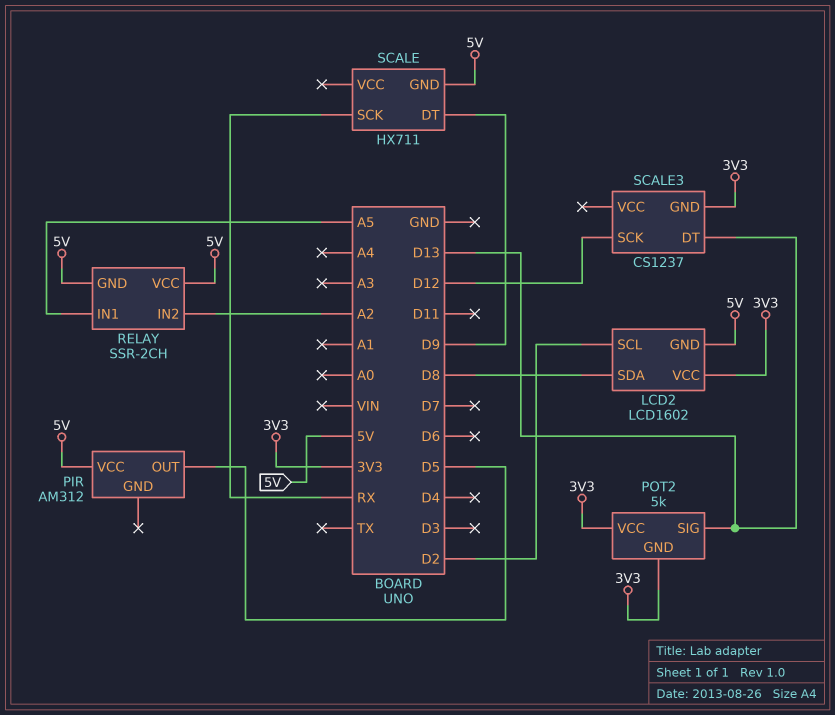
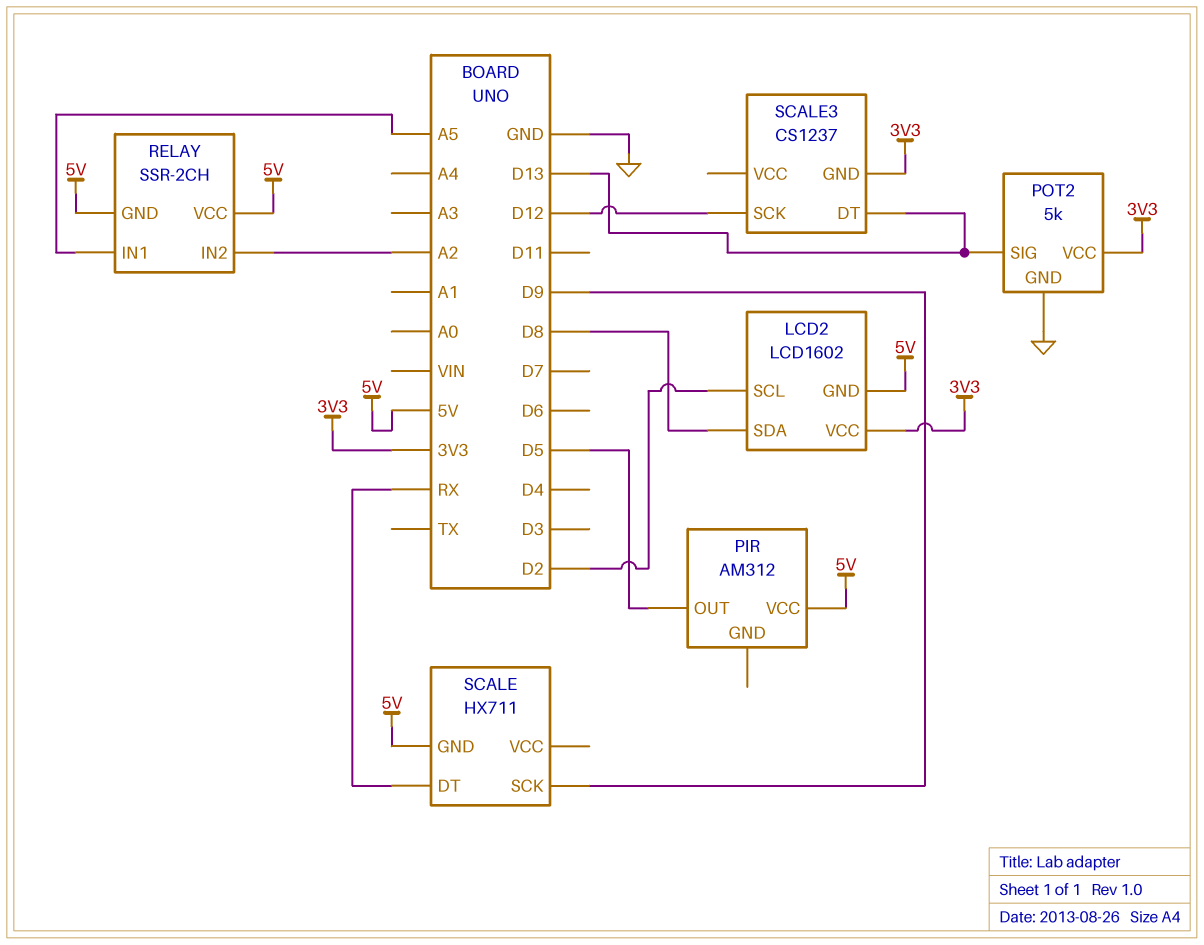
POT2 pin GND: 3V3 -> GND
SCALE pin DT: D9 -> RX
SCALE pin SCK: RX -> D9

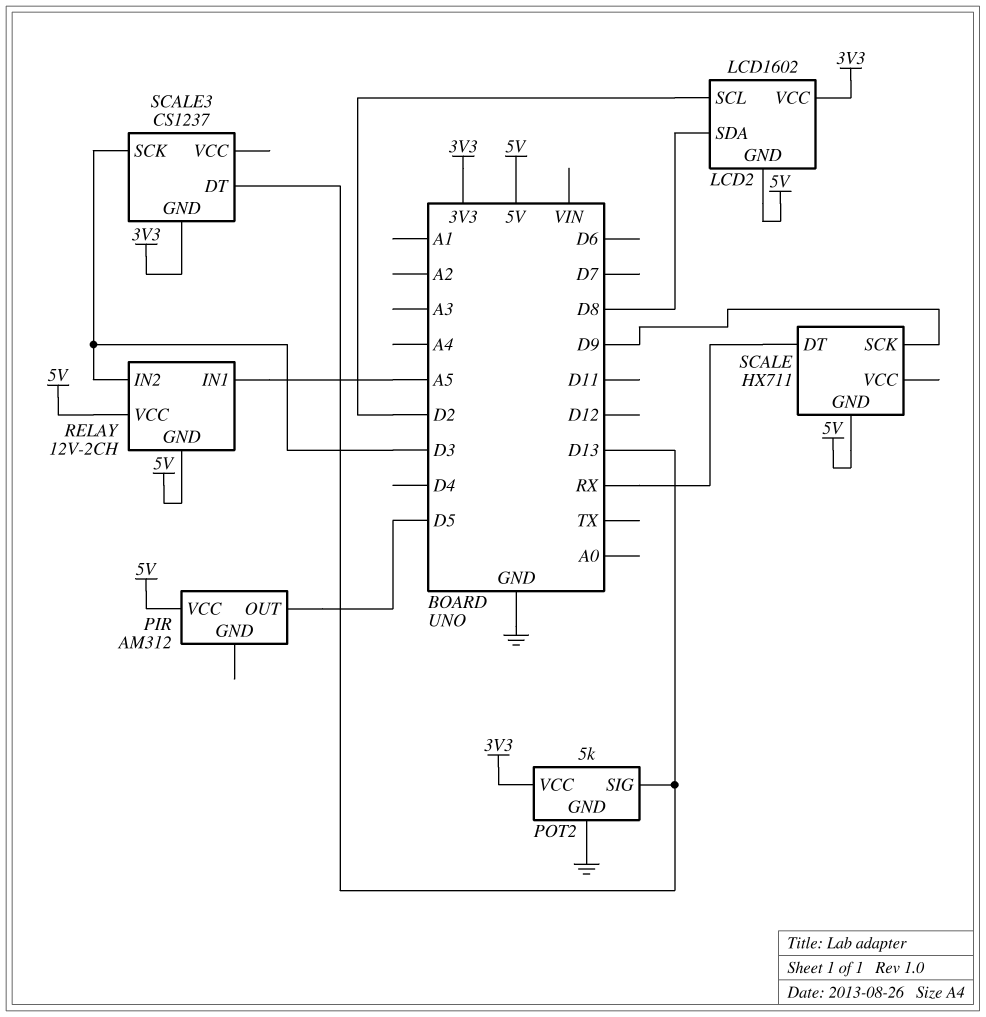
RELAY: SSR-2CH -> 12V-2CH
RELAY pin IN2: A2 -> D3
SCALE3 pin SCK: D12 -> D3

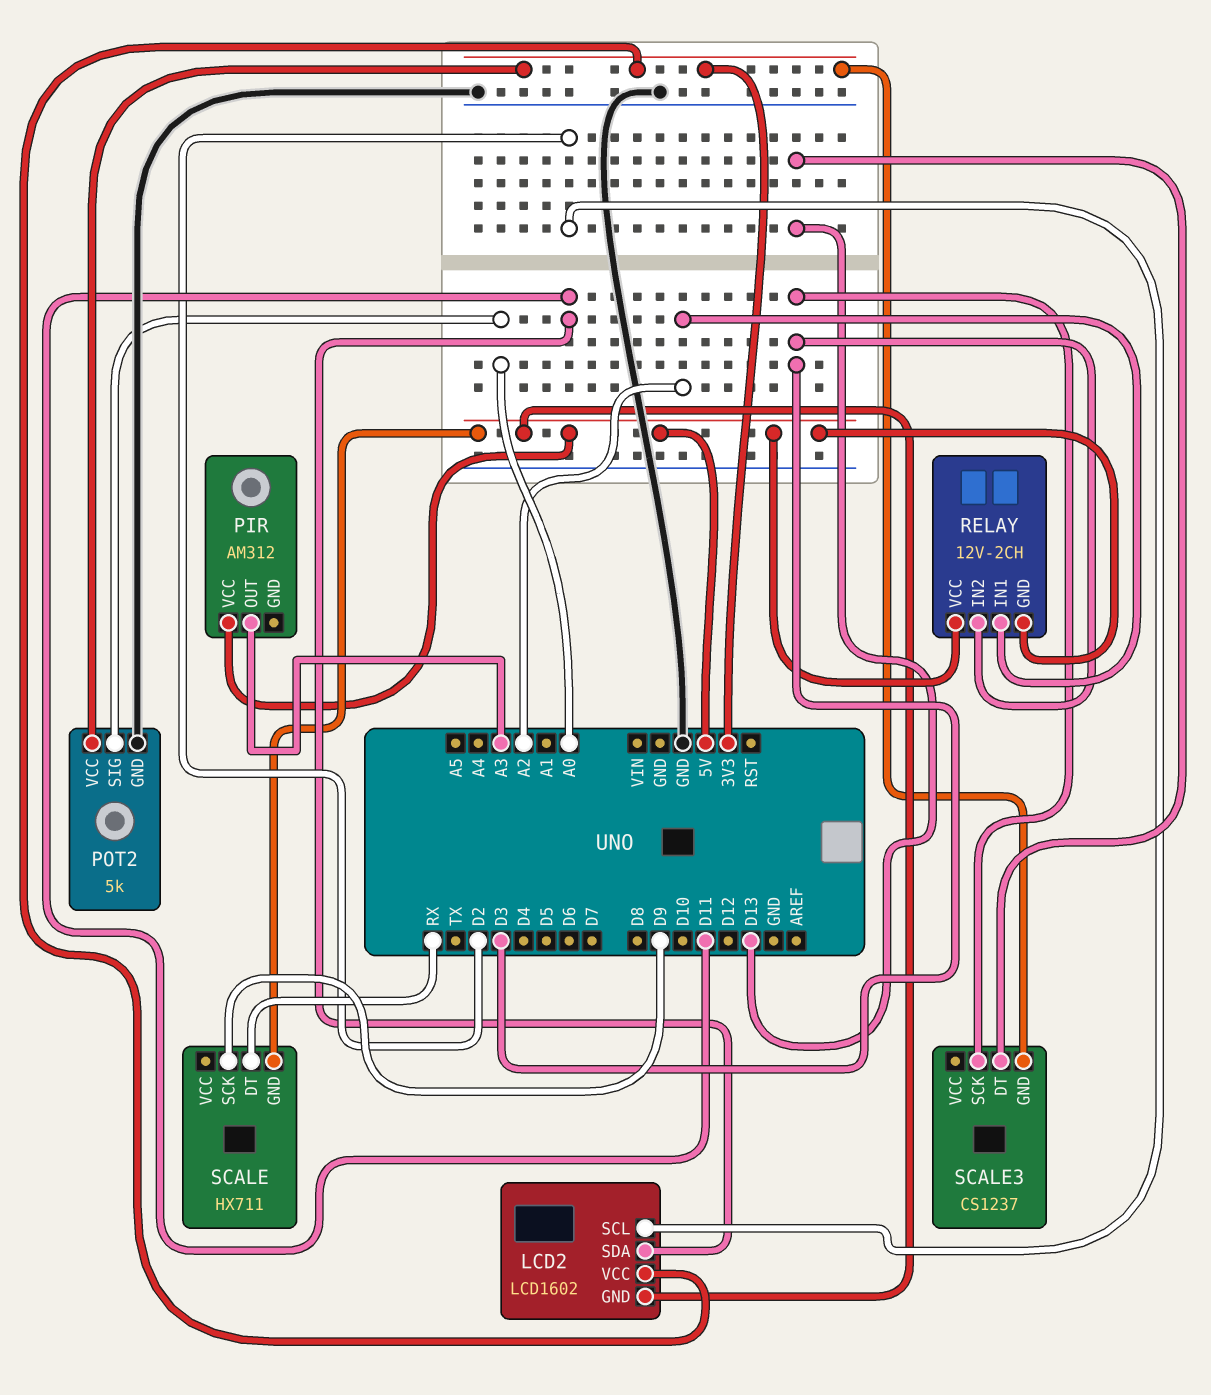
LCD2 pin SDA: D8 -> D11
PIR pin OUT: D5 -> A3
POT2 pin SIG: D13 -> A0
RELAY pin IN1: A5 -> A2

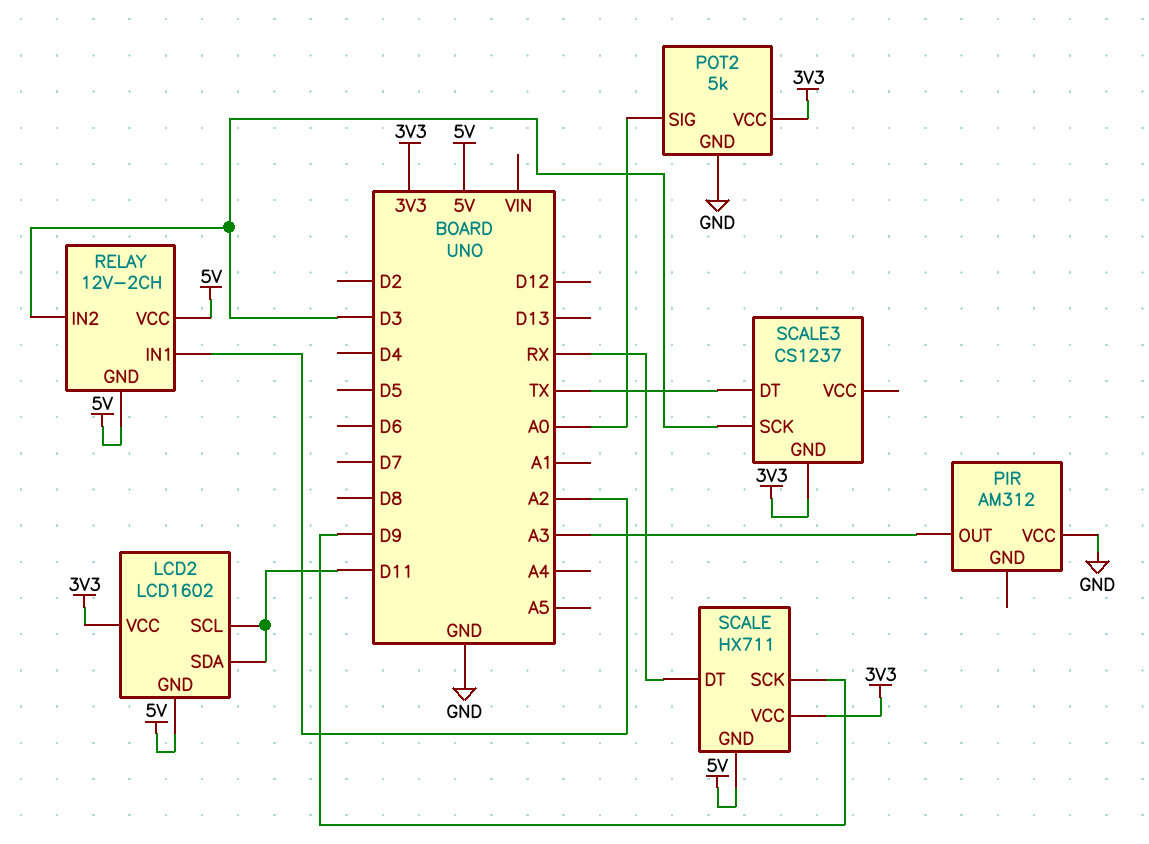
LCD2 pin SCL: D2 -> D11
PIR pin VCC: 5V -> GND
SCALE pin VCC: none -> 3V3
SCALE3 pin DT: D13 -> TX

